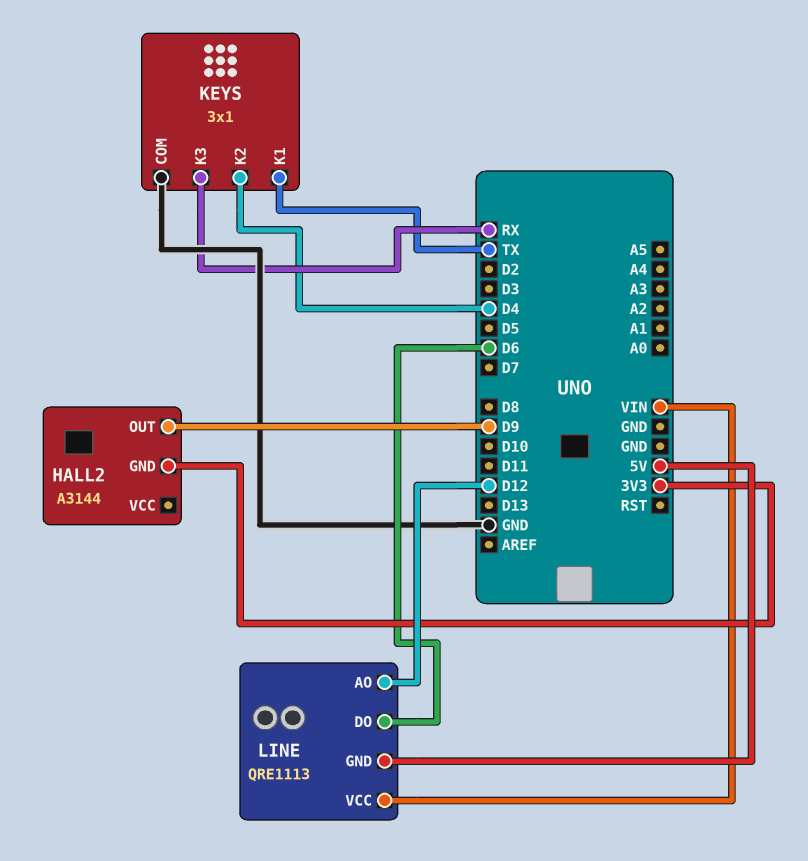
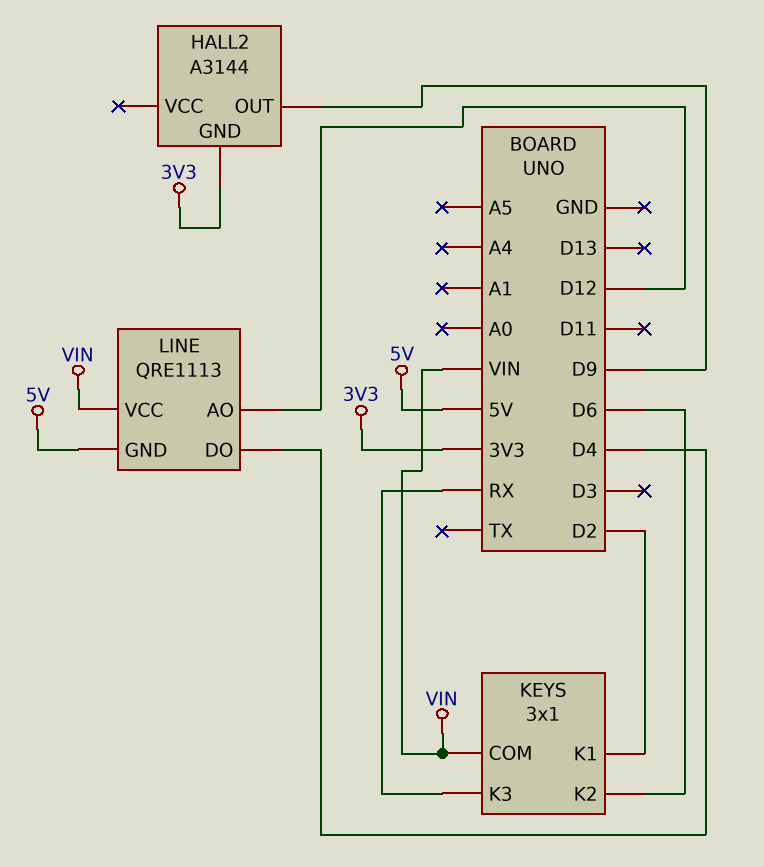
KEYS pin COM: GND -> VIN
KEYS pin K1: TX -> D2
KEYS pin K2: D4 -> D6
LINE pin DO: D6 -> D4

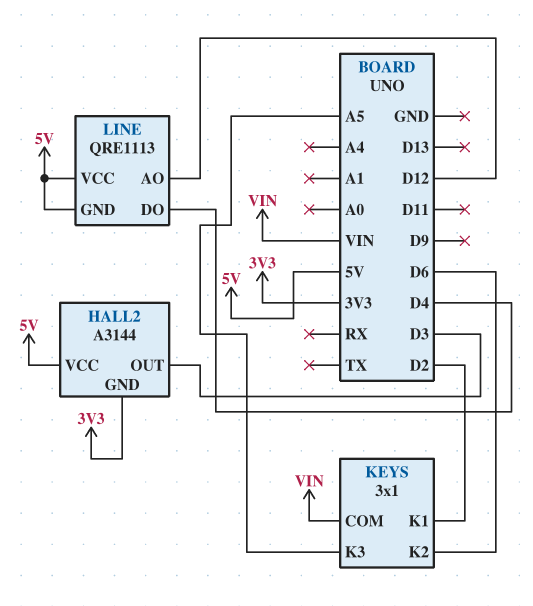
HALL2 pin OUT: D9 -> D3
HALL2 pin VCC: none -> 5V
KEYS pin K3: RX -> A5
LINE pin VCC: VIN -> 5V

